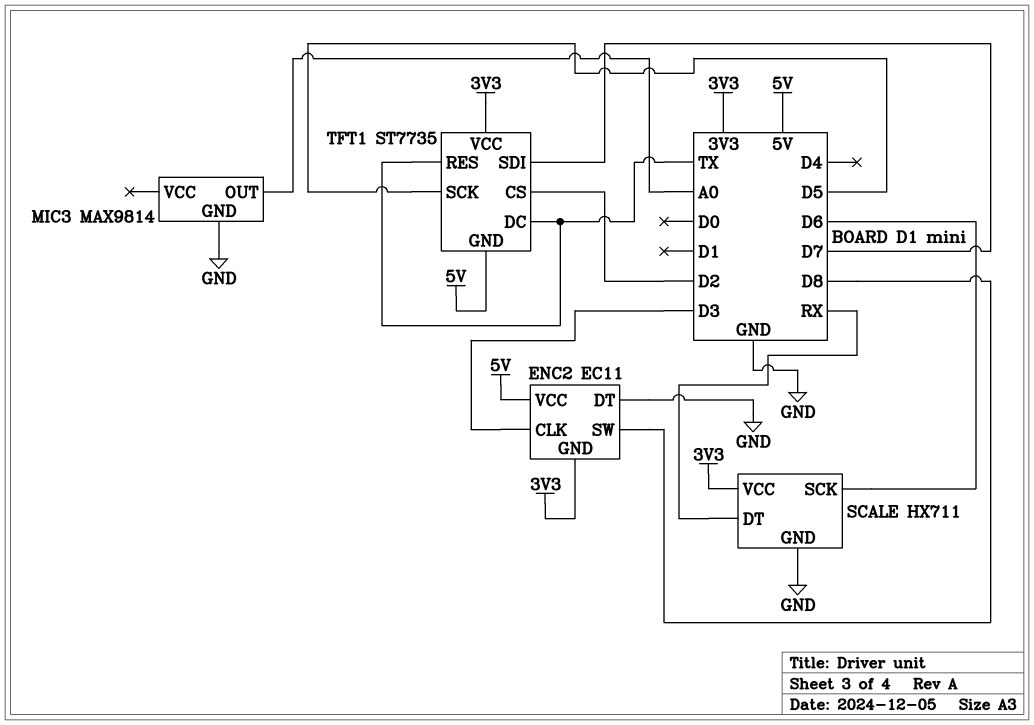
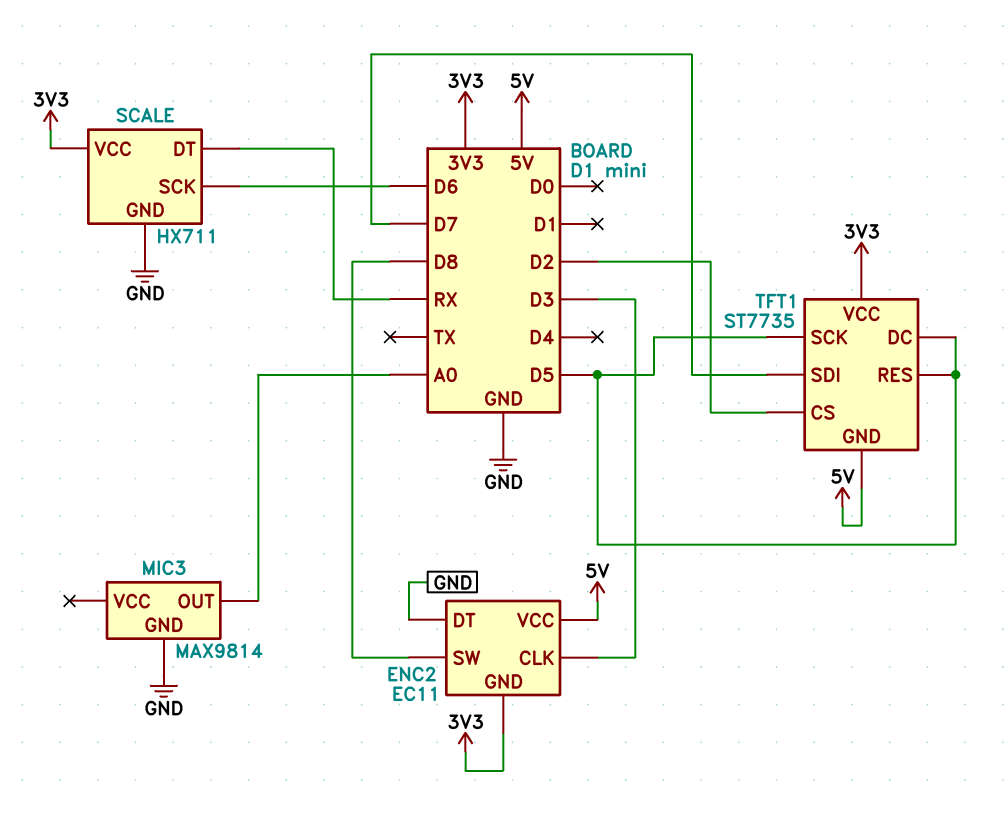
TFT1 pin DC: TX -> D5
TFT1 pin RES: TX -> D5

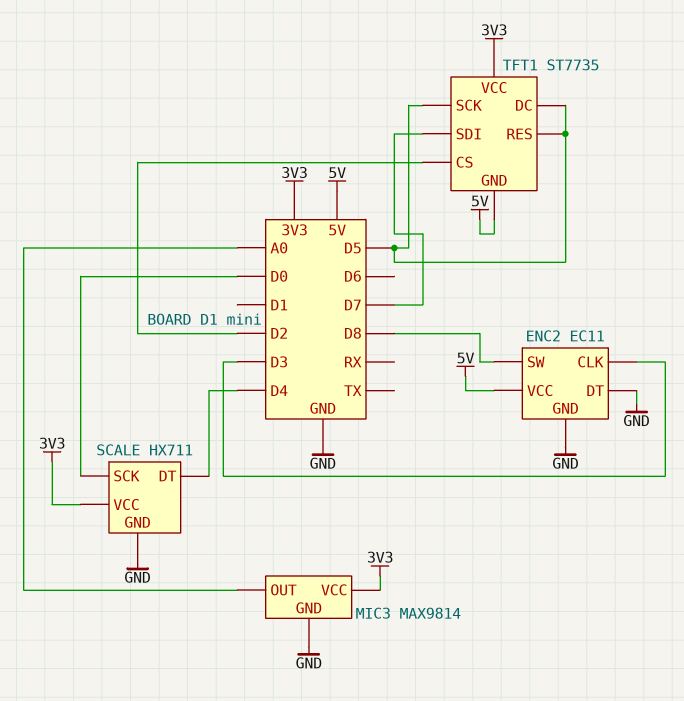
ENC2 pin GND: 3V3 -> GND
MIC3 pin VCC: none -> 3V3
SCALE pin DT: RX -> D4
SCALE pin SCK: D6 -> D0

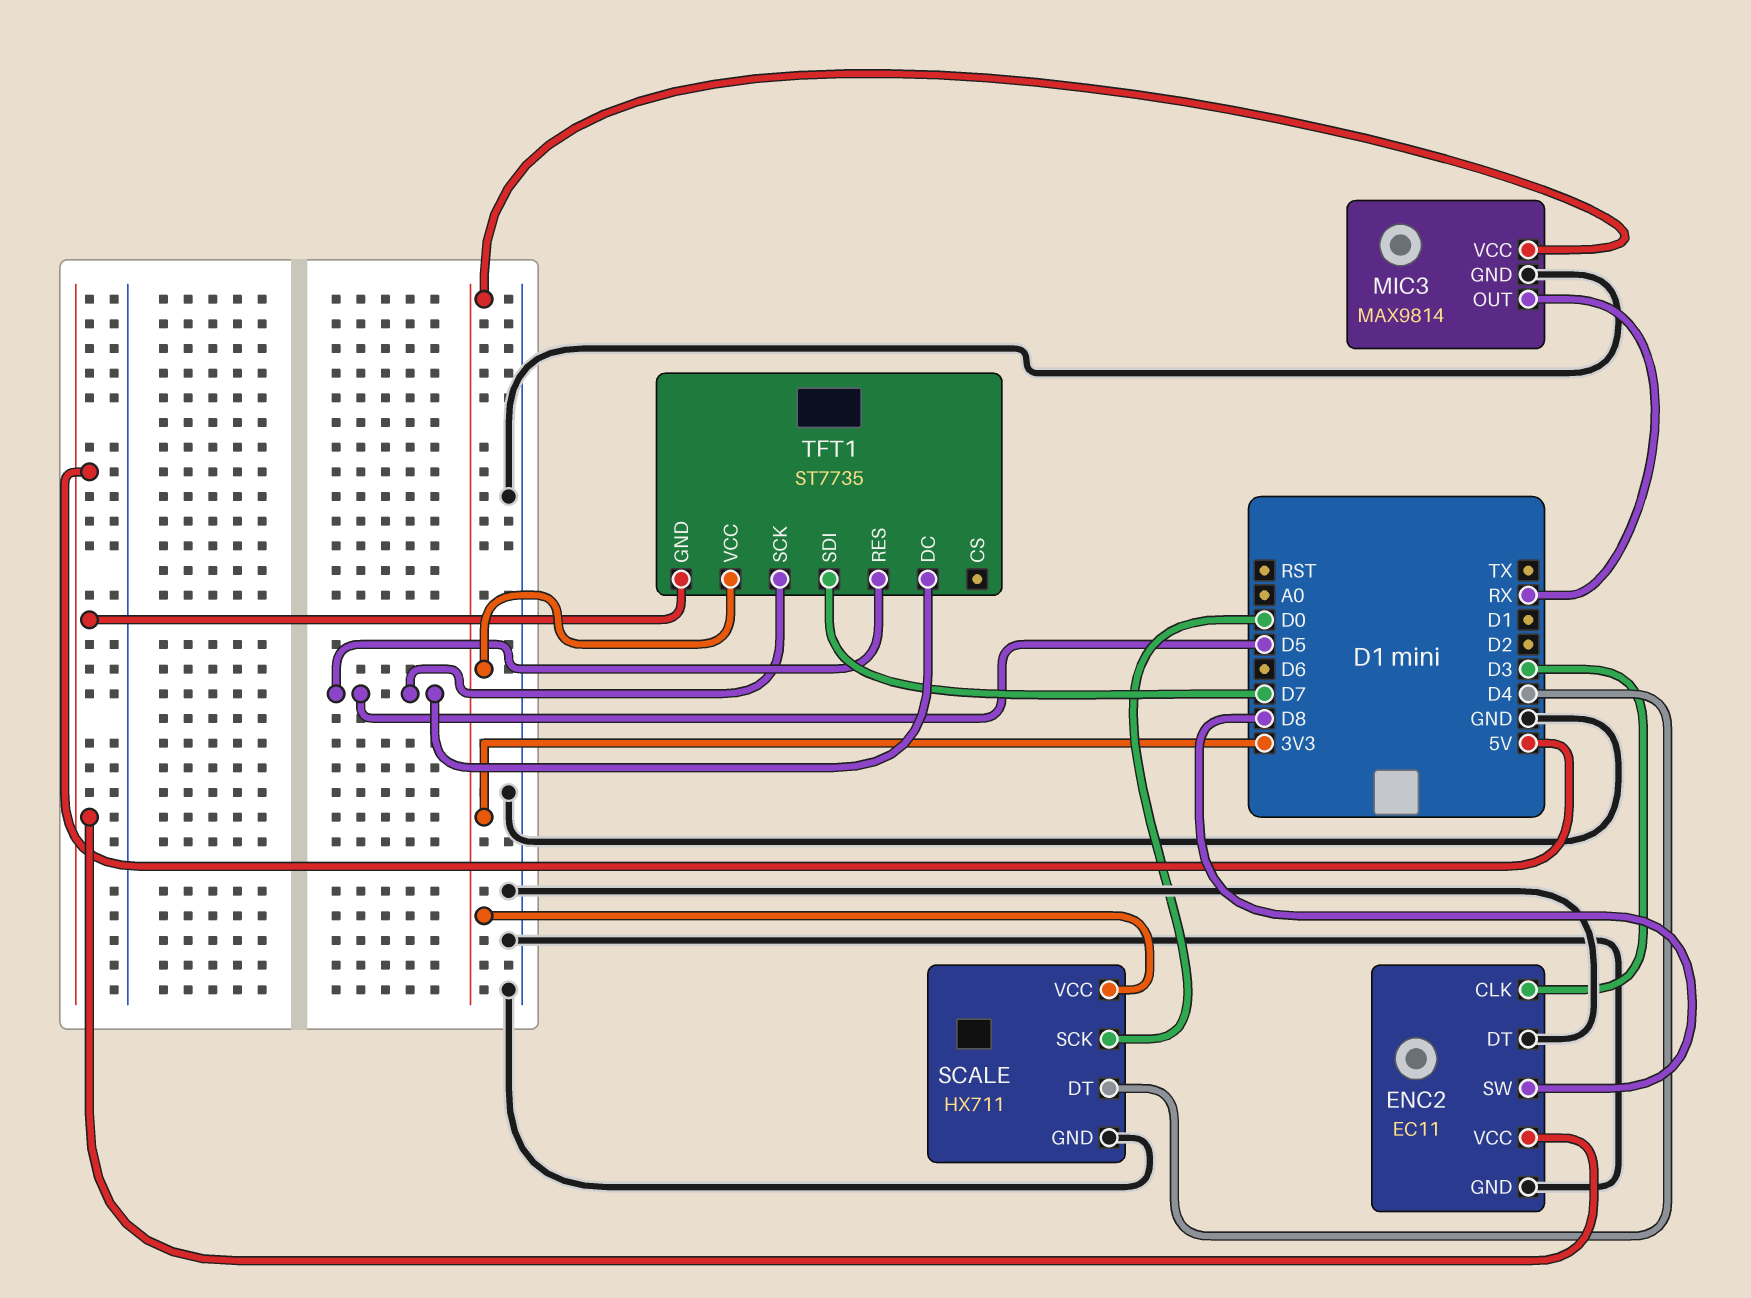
MIC3 pin OUT: A0 -> RX
TFT1 pin CS: D2 -> none

